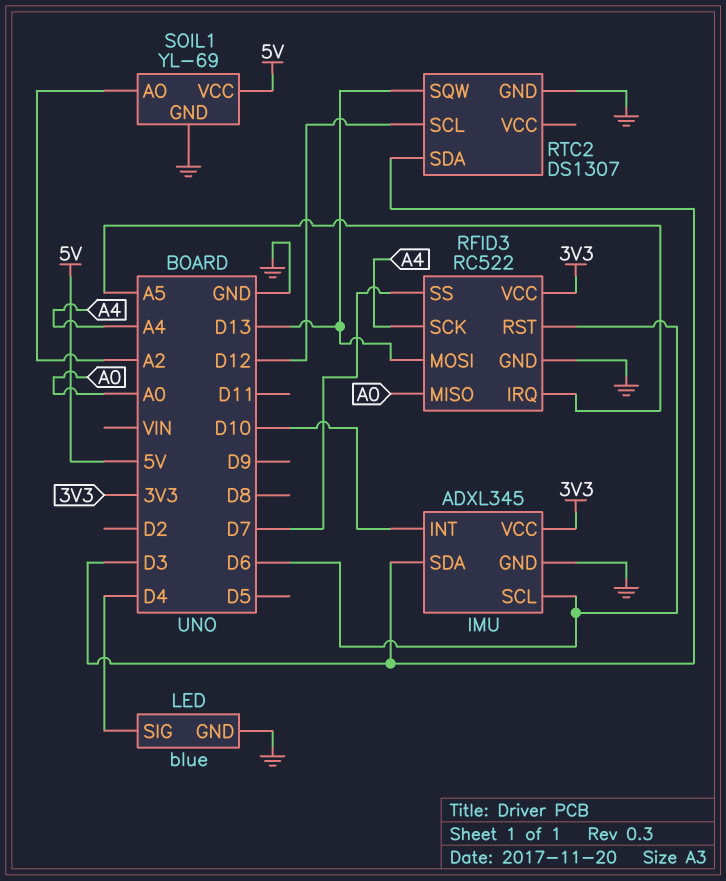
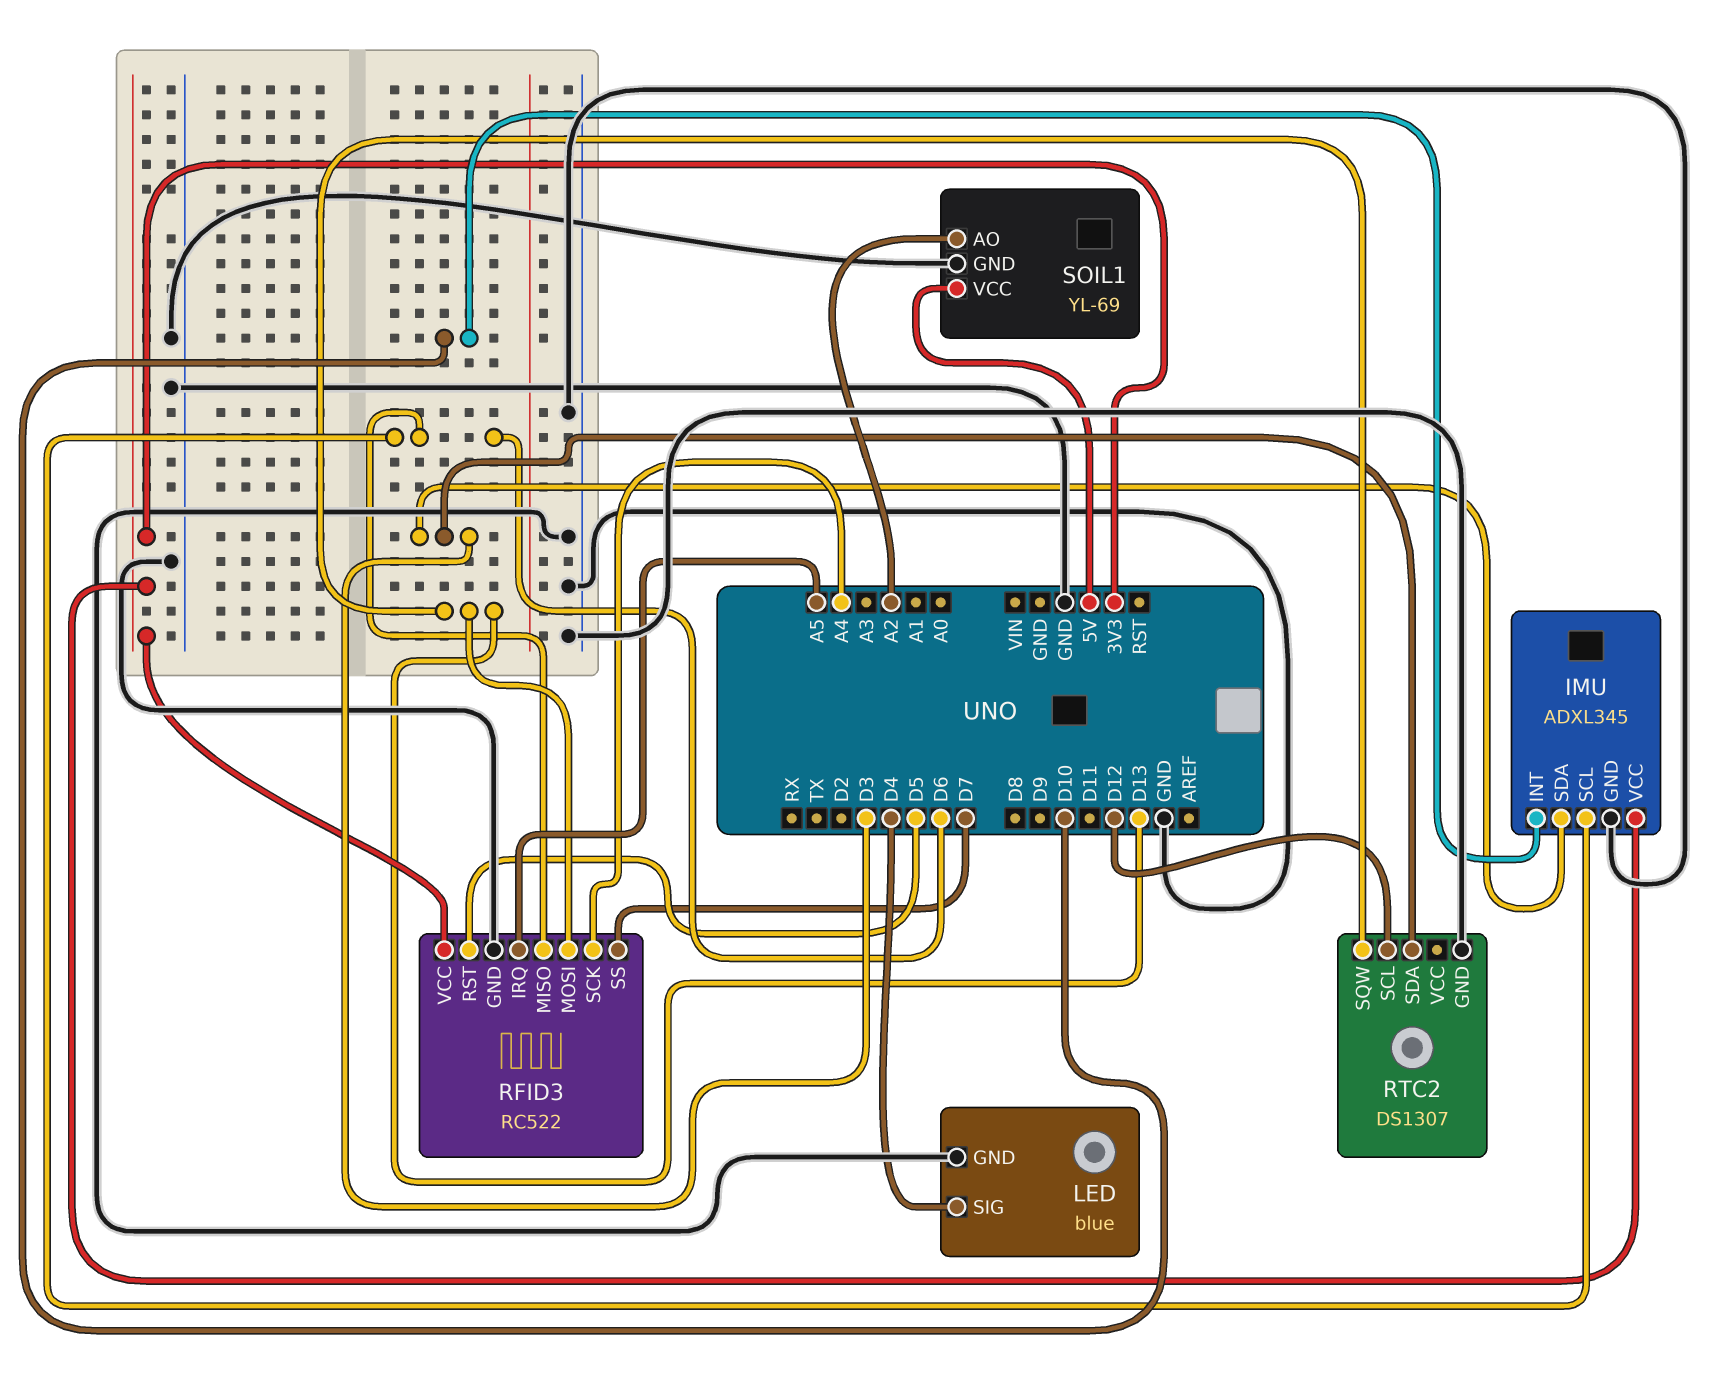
RFID3 pin MISO: A0 -> D6
RFID3 pin RST: D6 -> D5

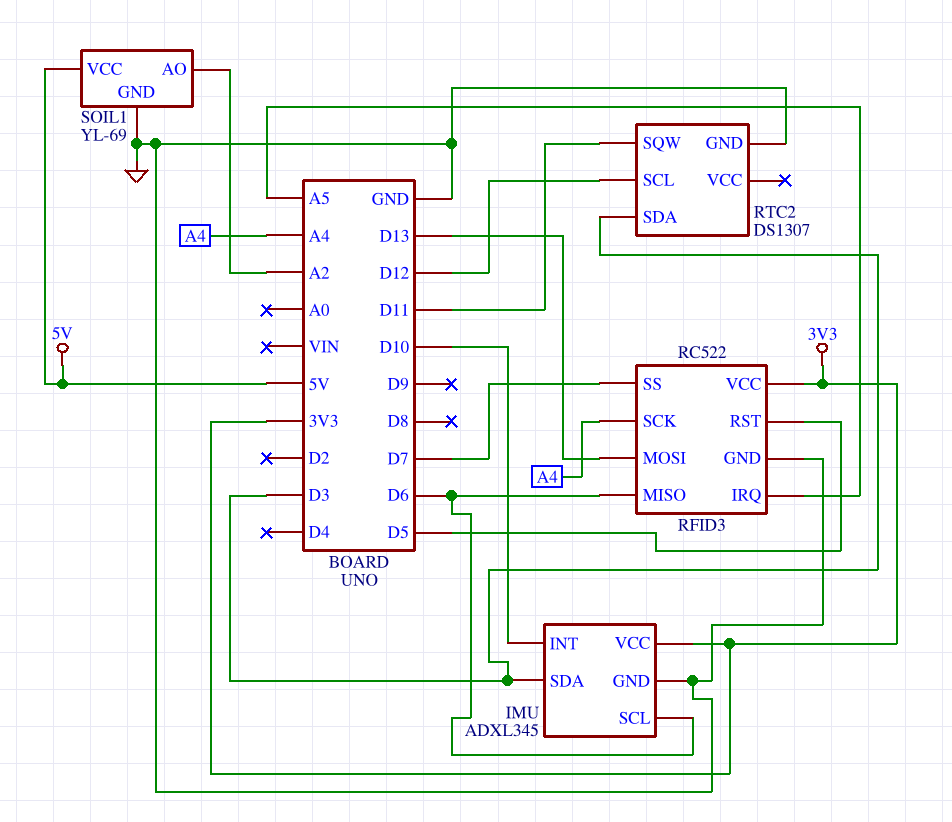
LED: blue -> none
LED pin GND: GND -> none
LED pin SIG: D4 -> none
RTC2 pin SQW: D13 -> D11

